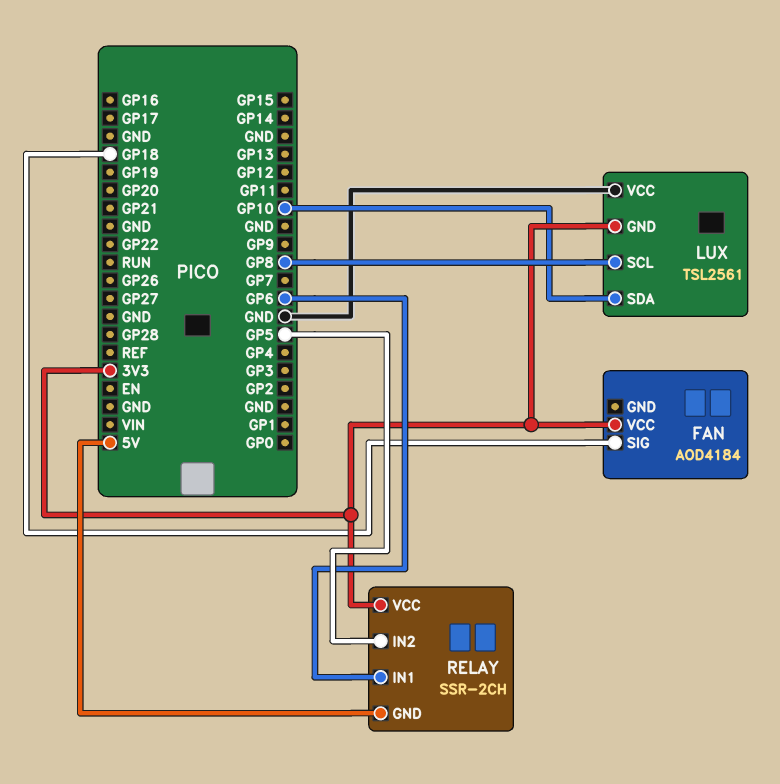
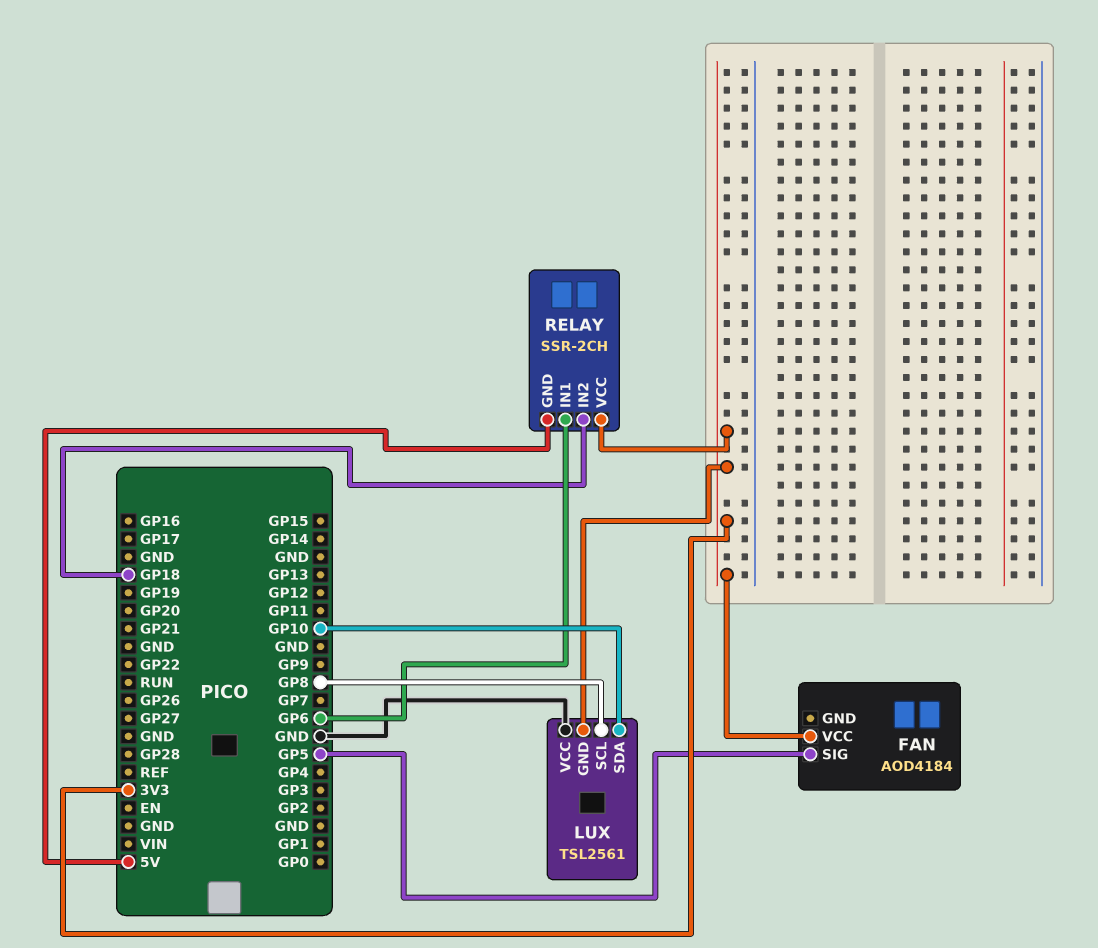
FAN pin SIG: GP18 -> GP5
RELAY pin IN2: GP5 -> GP18

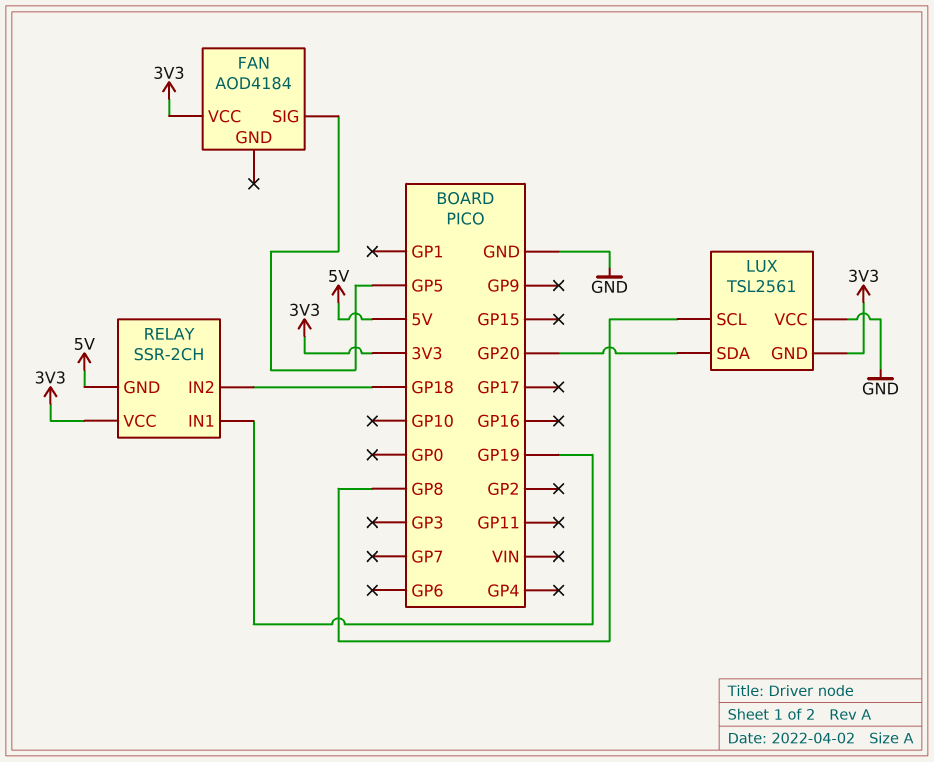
LUX pin SDA: GP10 -> GP20
RELAY pin IN1: GP6 -> GP19

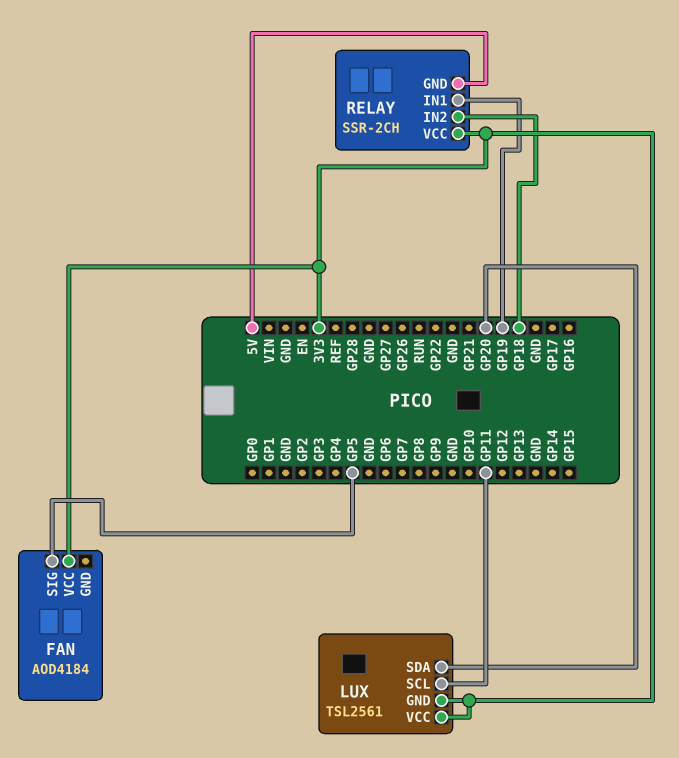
LUX pin SCL: GP8 -> GP11
LUX pin VCC: GND -> 3V3

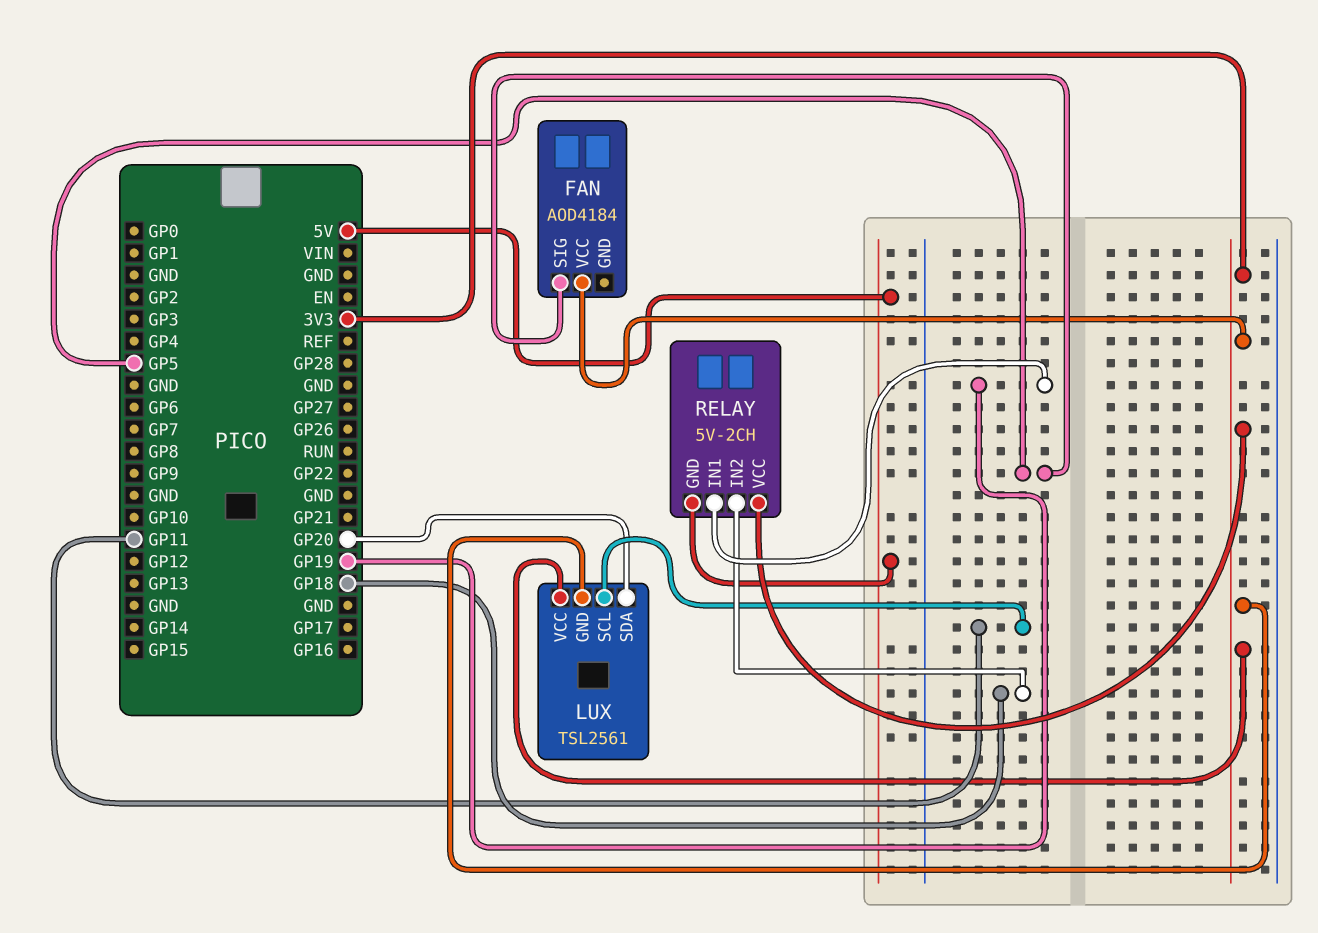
RELAY: SSR-2CH -> 5V-2CH

